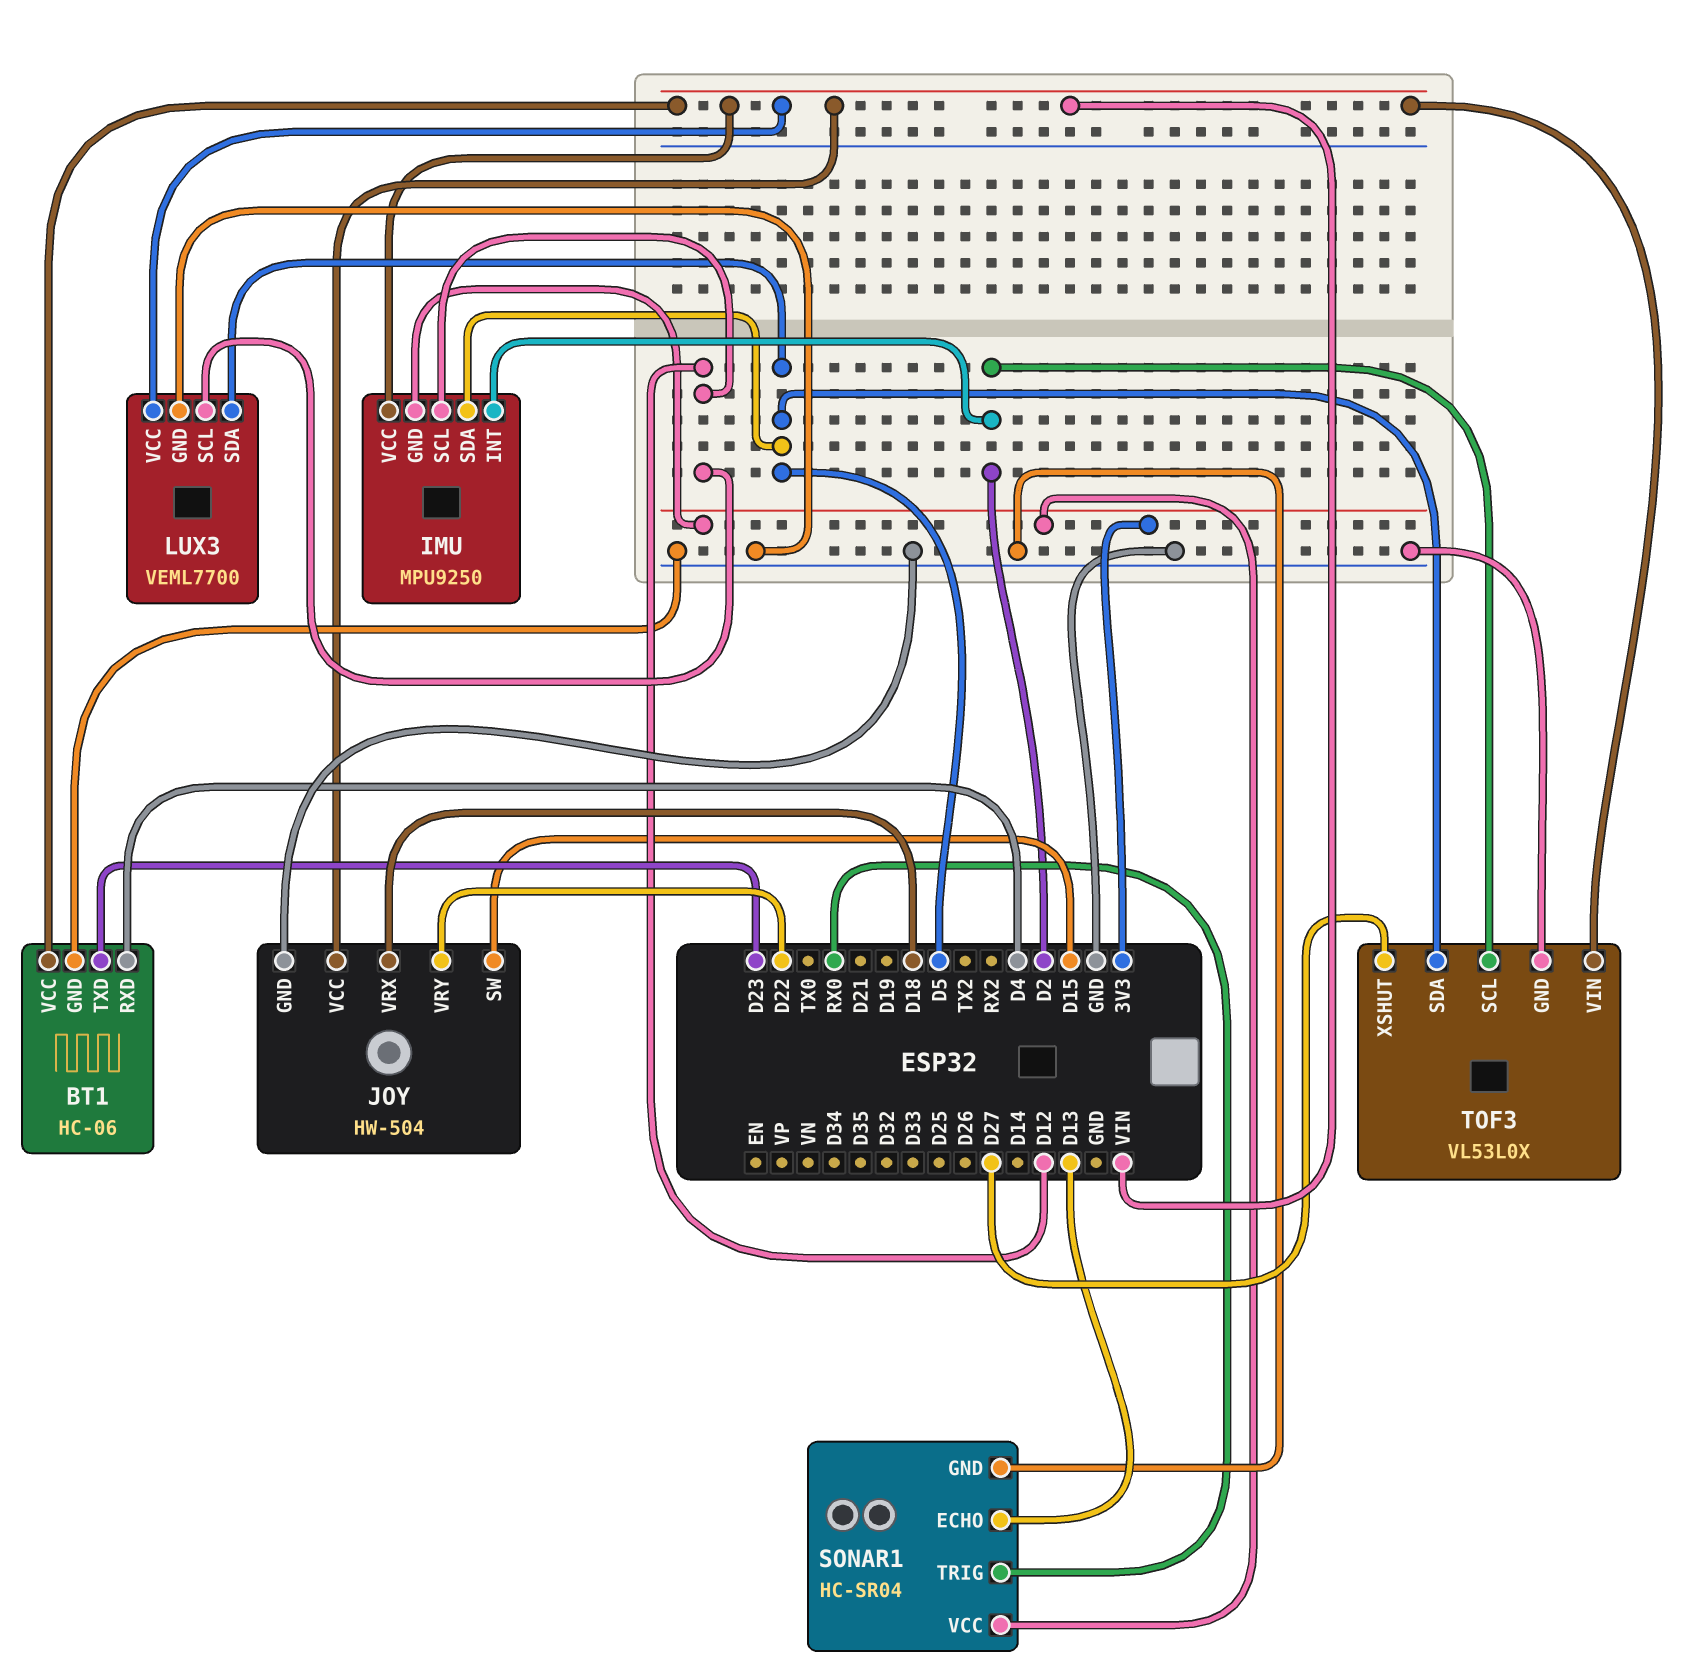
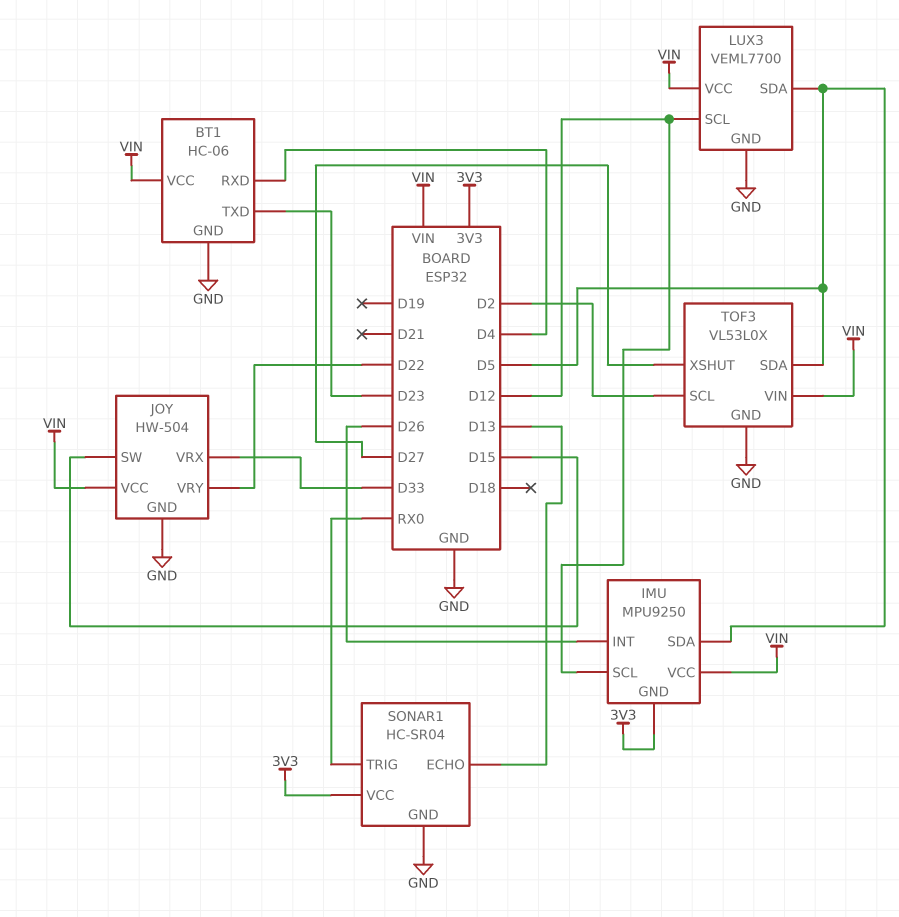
IMU pin INT: D2 -> D26
JOY pin VRX: D18 -> D33

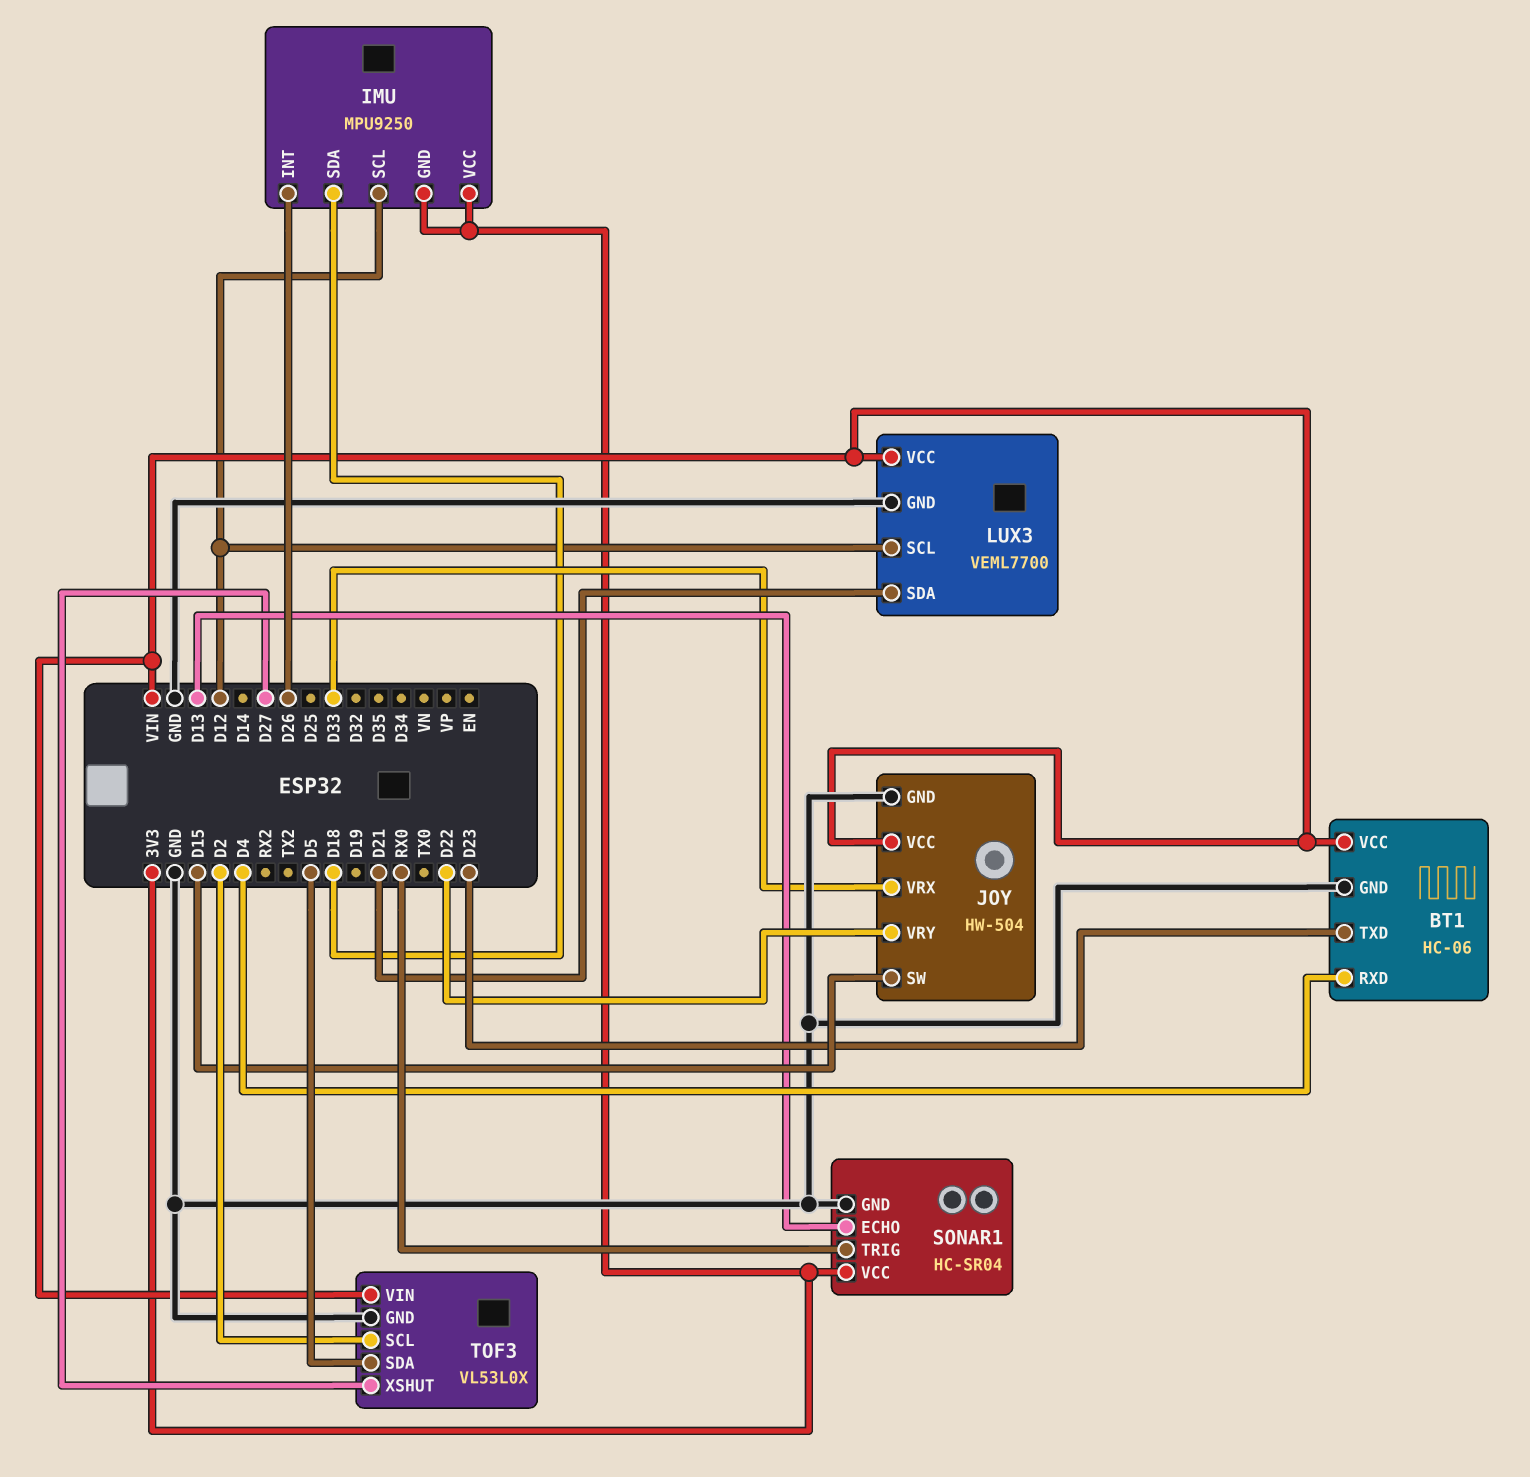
IMU pin SDA: D5 -> D18
IMU pin VCC: VIN -> 3V3
LUX3 pin SDA: D5 -> D21

